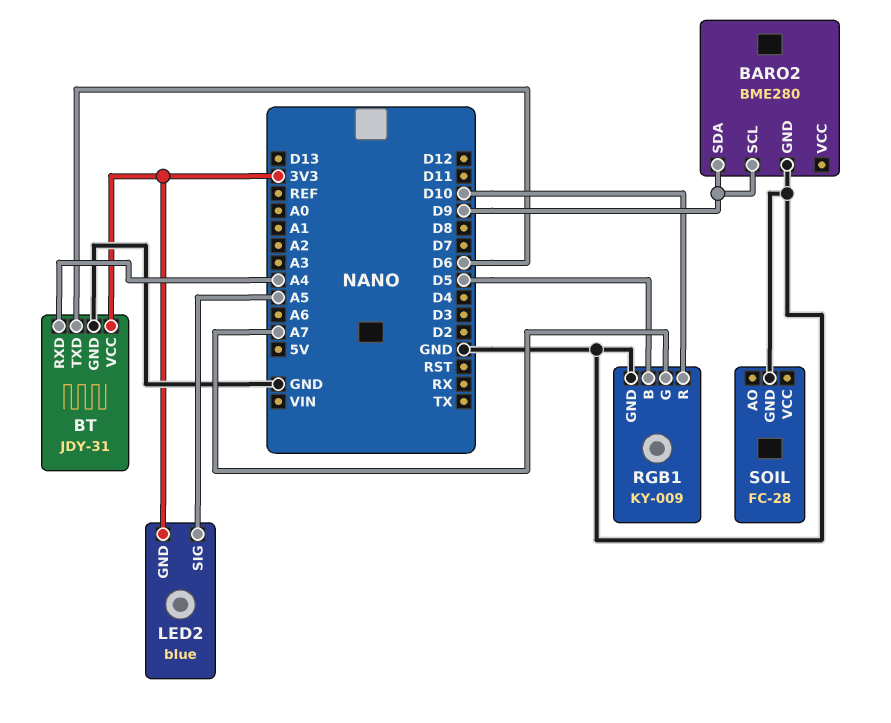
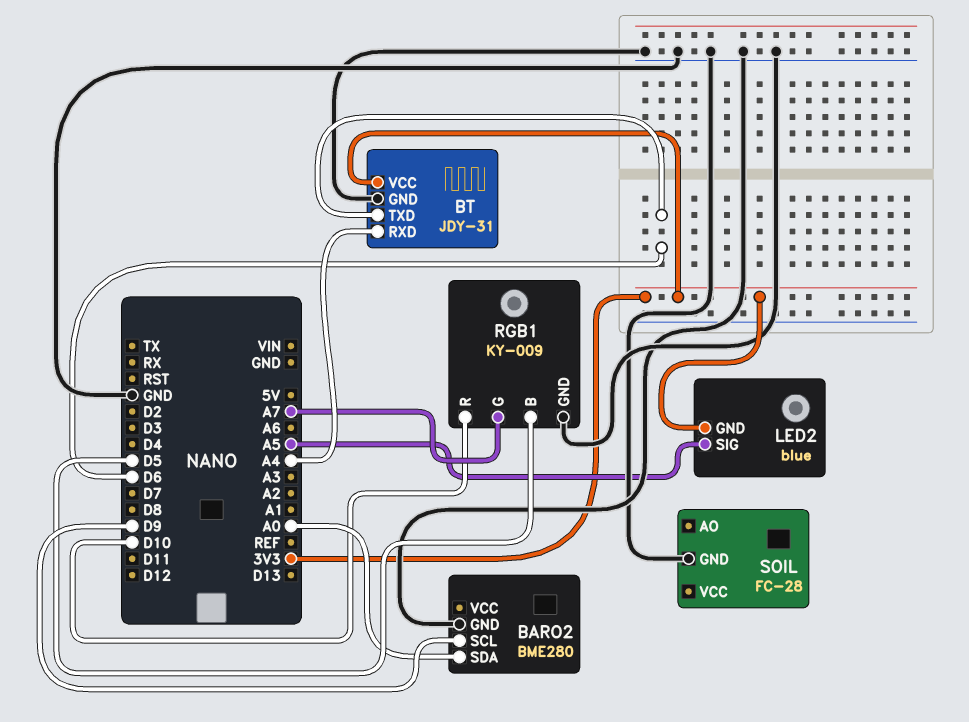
BARO2 pin SDA: D9 -> A0

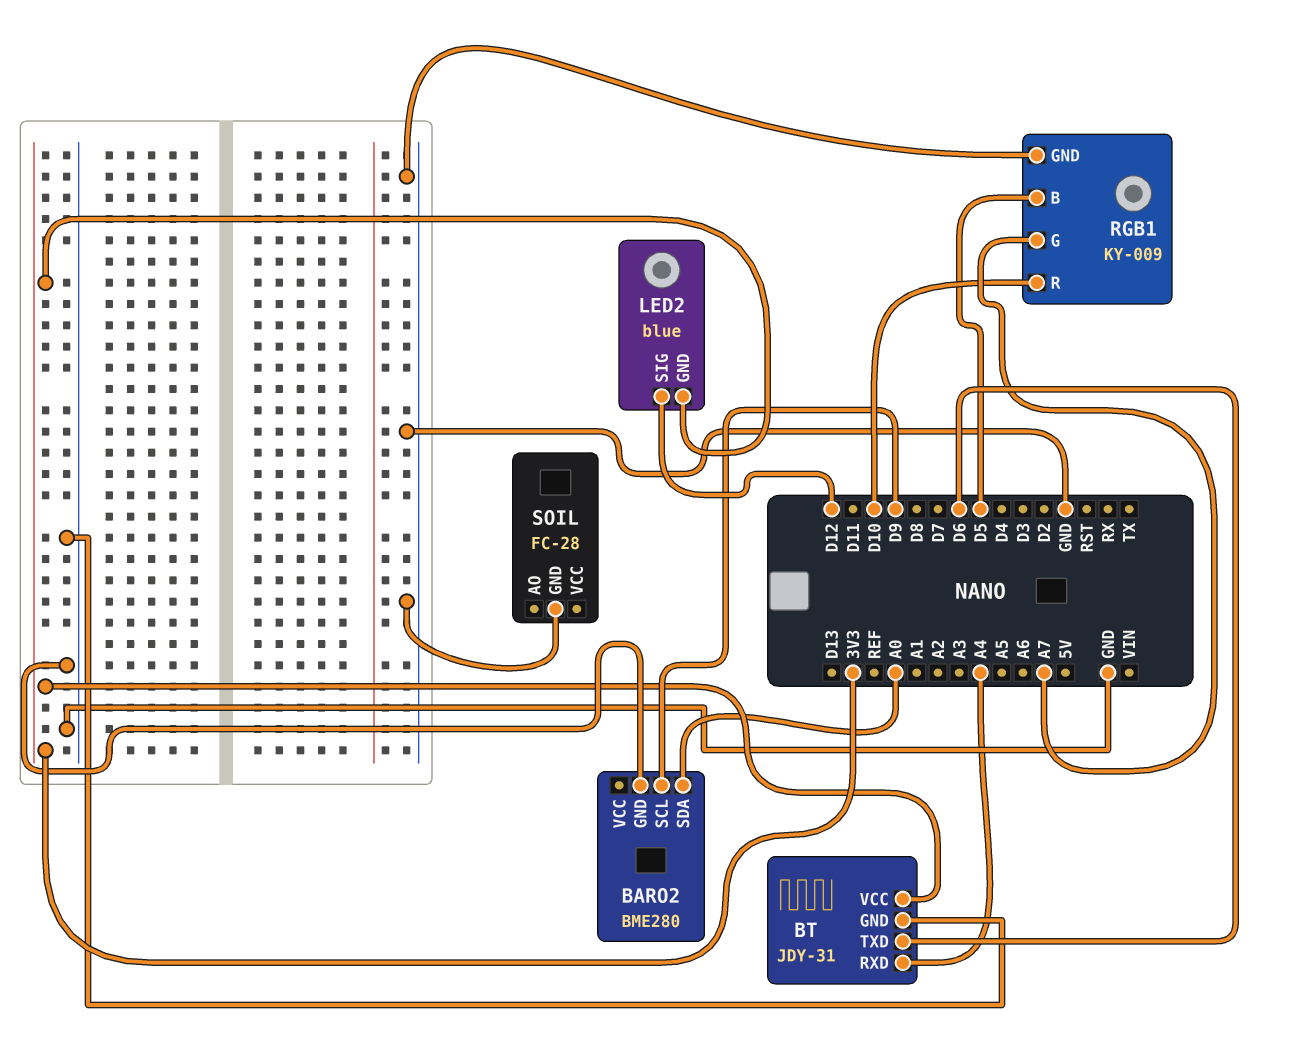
LED2 pin SIG: A5 -> D12

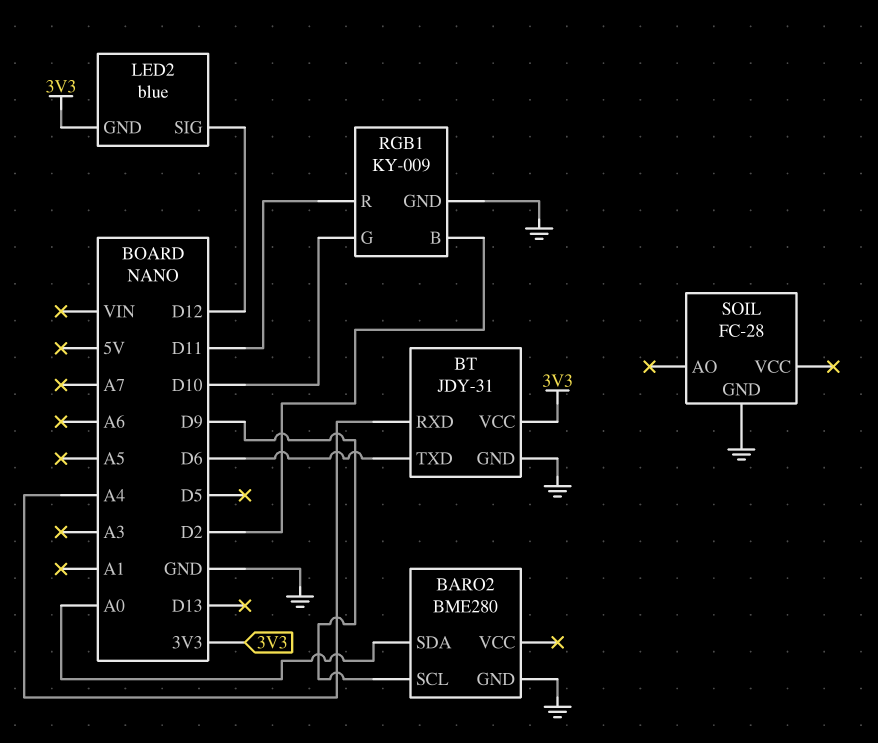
RGB1 pin B: D5 -> D2
RGB1 pin G: A7 -> D10
RGB1 pin R: D10 -> D11

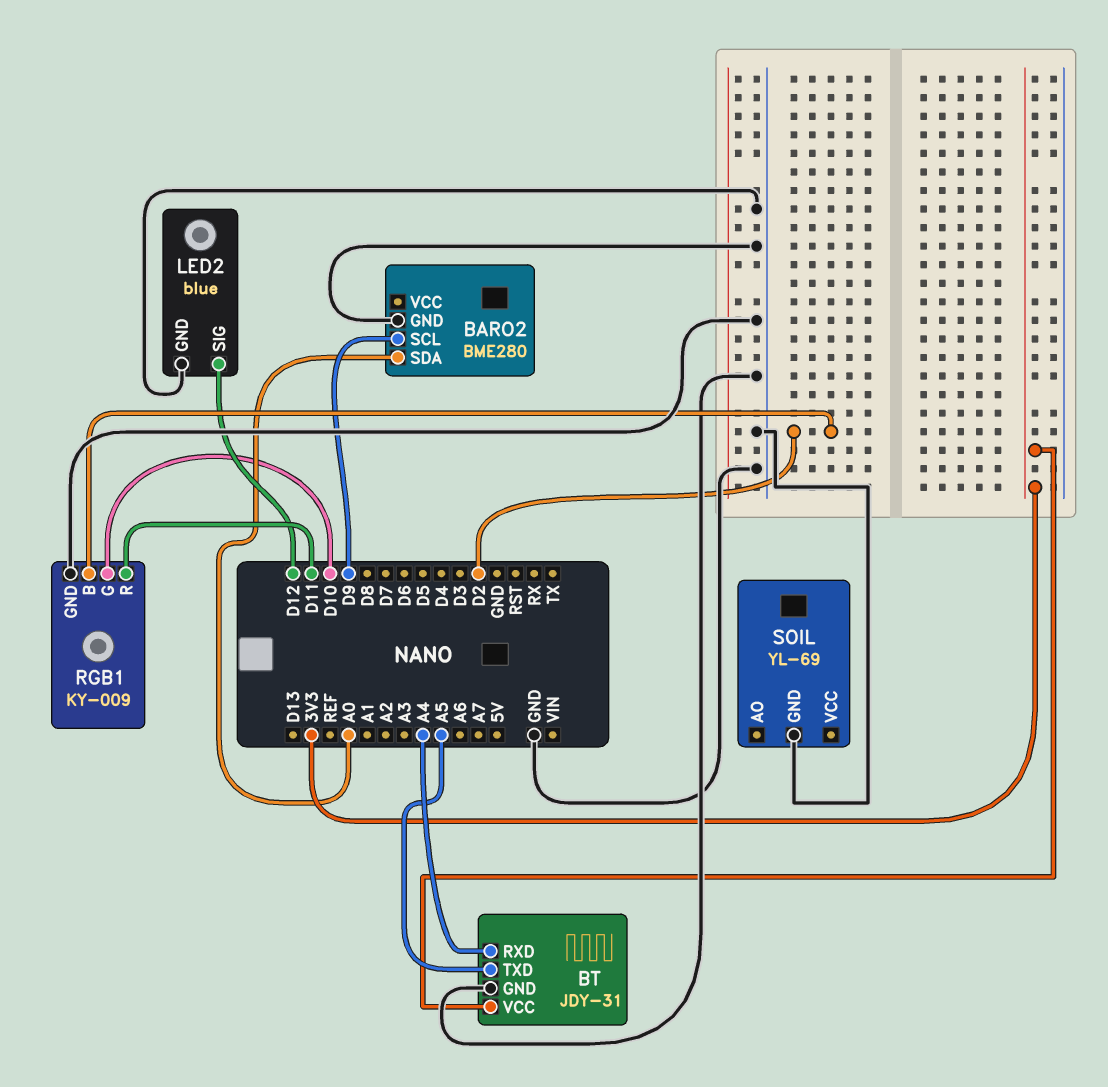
BT pin TXD: D6 -> A5
LED2 pin GND: 3V3 -> GND
SOIL: FC-28 -> YL-69

